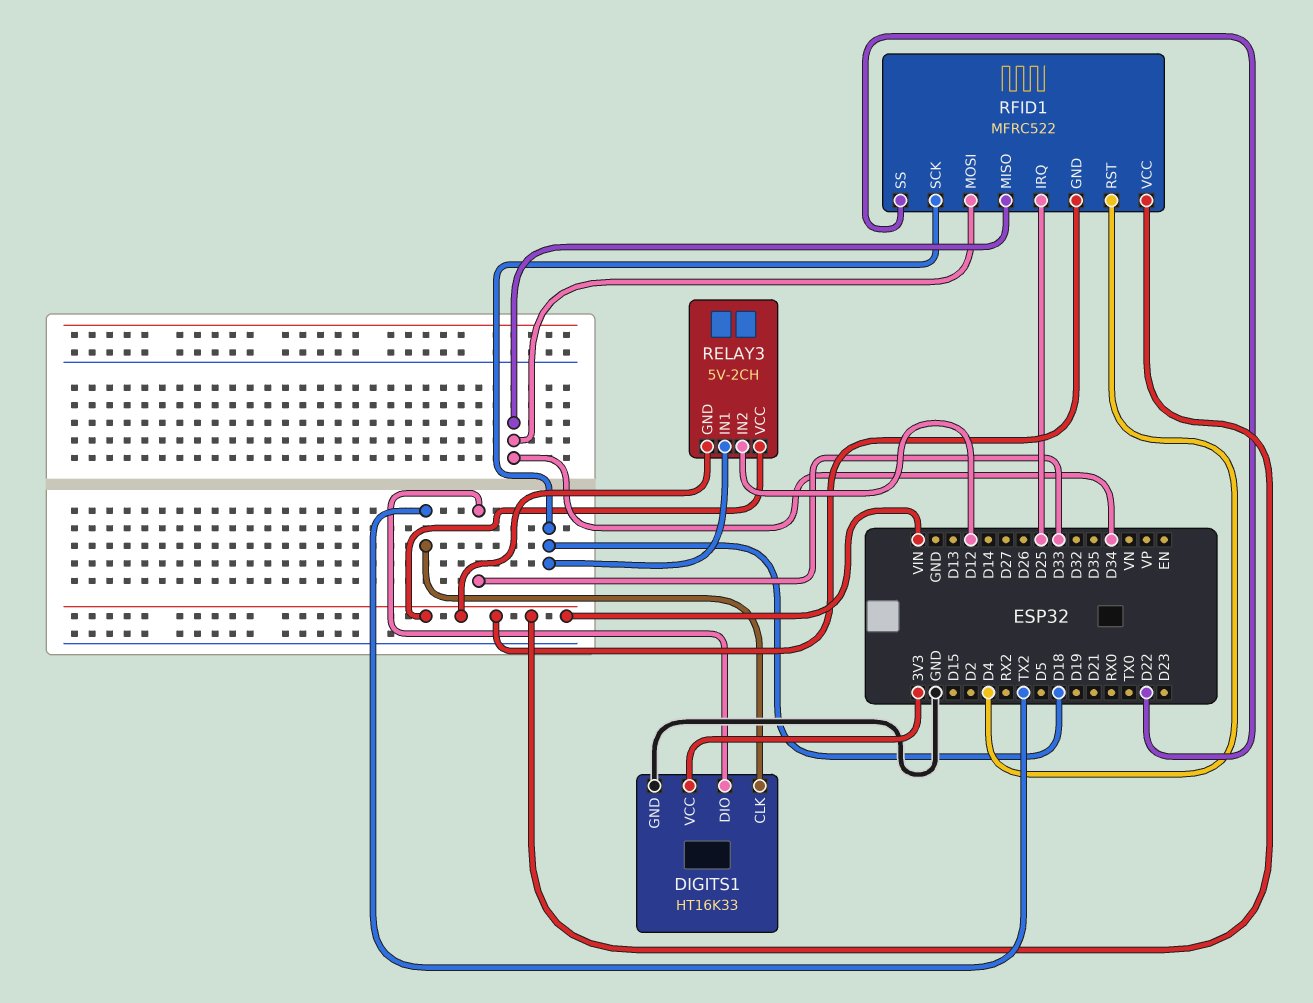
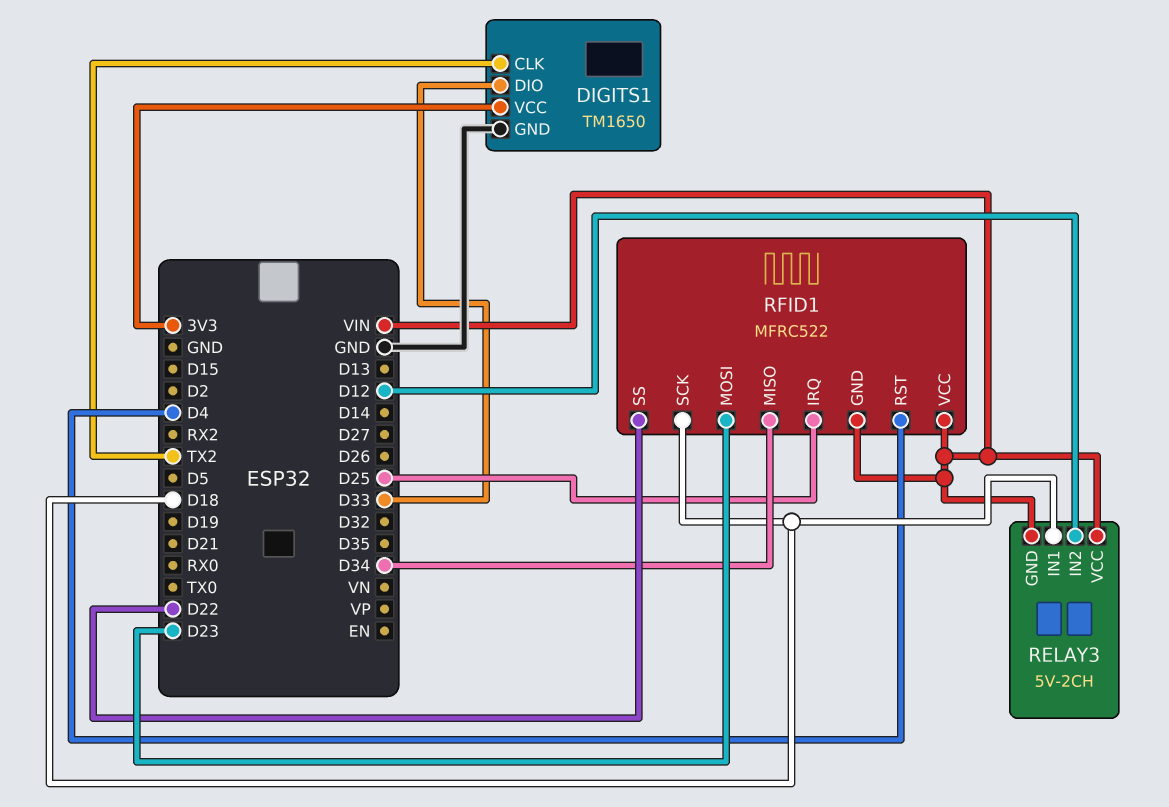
DIGITS1: HT16K33 -> TM1650
RFID1 pin MOSI: D34 -> D23

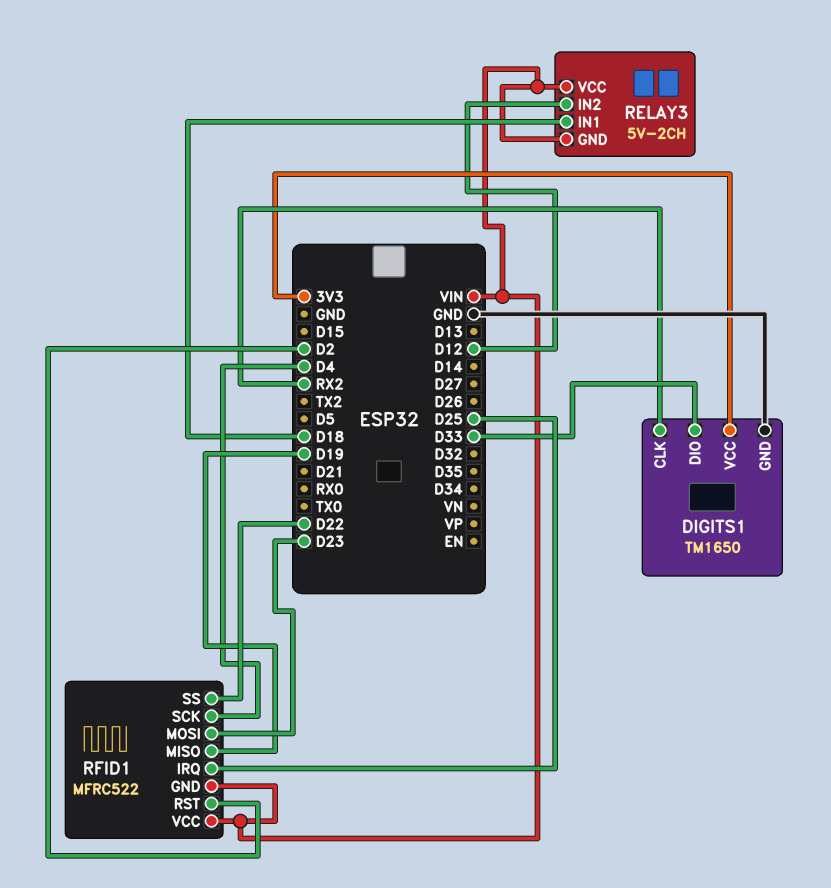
DIGITS1 pin CLK: TX2 -> RX2
RFID1 pin MISO: D34 -> D19
RFID1 pin RST: D4 -> D2
RFID1 pin SCK: D18 -> D4

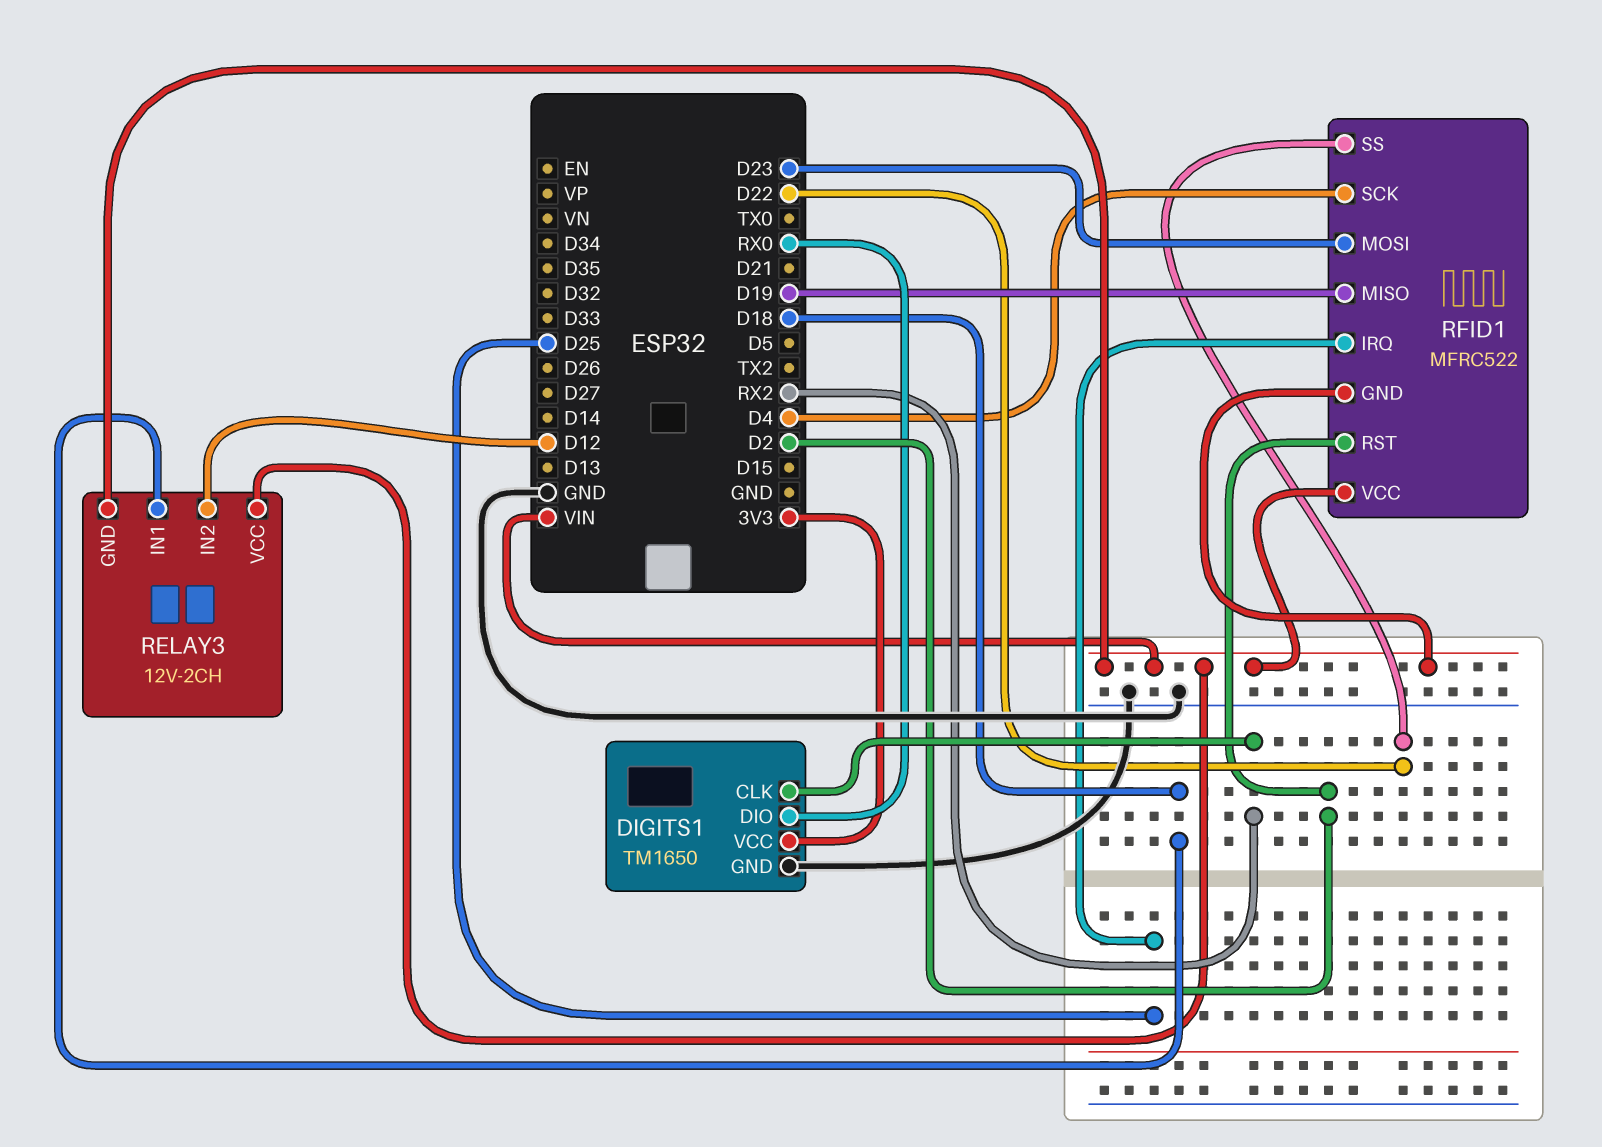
DIGITS1 pin DIO: D33 -> RX0
RELAY3: 5V-2CH -> 12V-2CH

